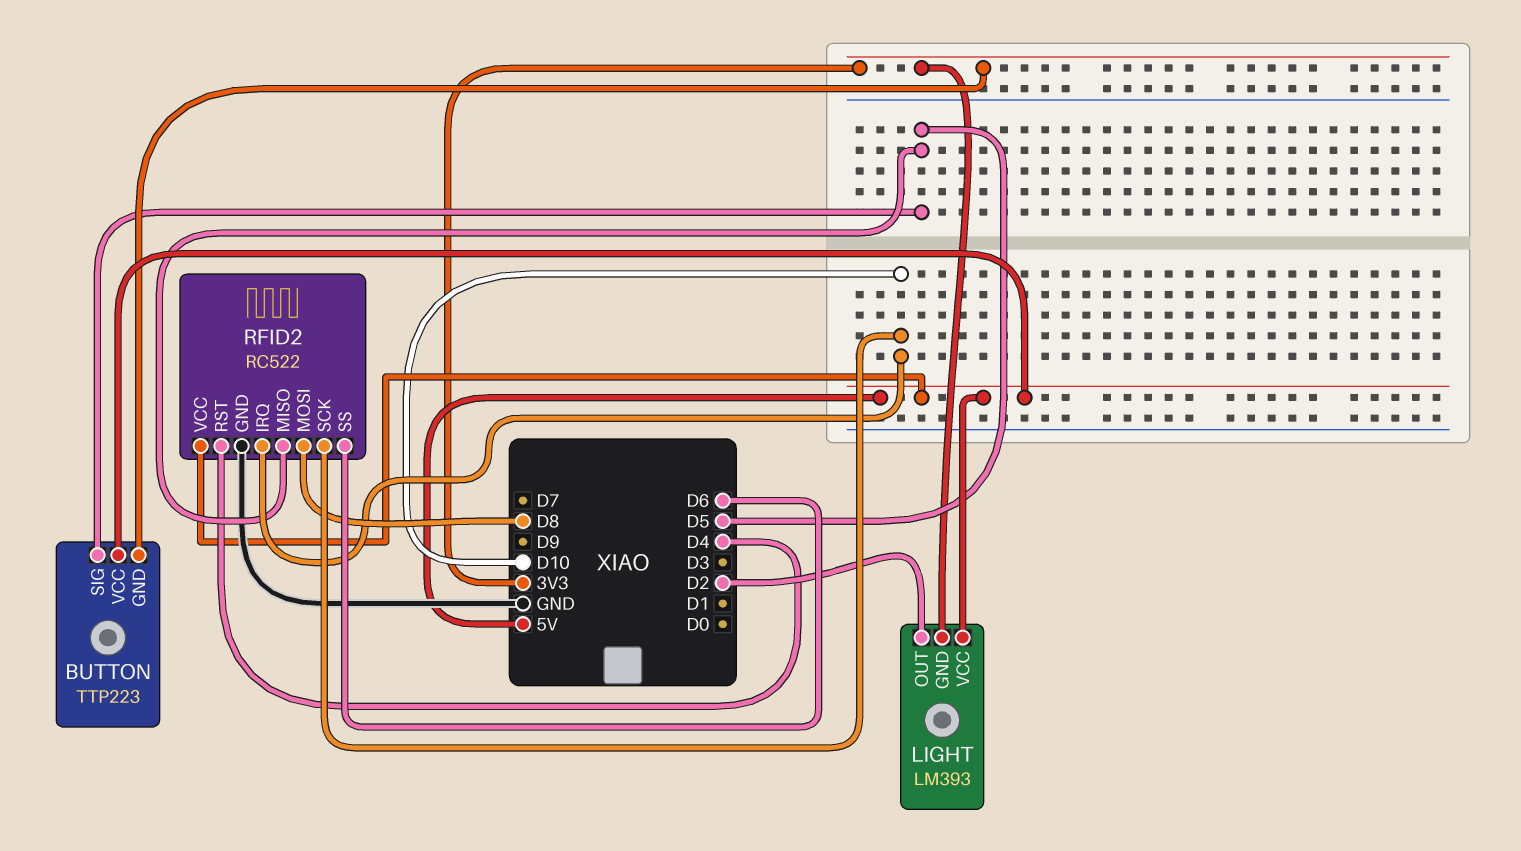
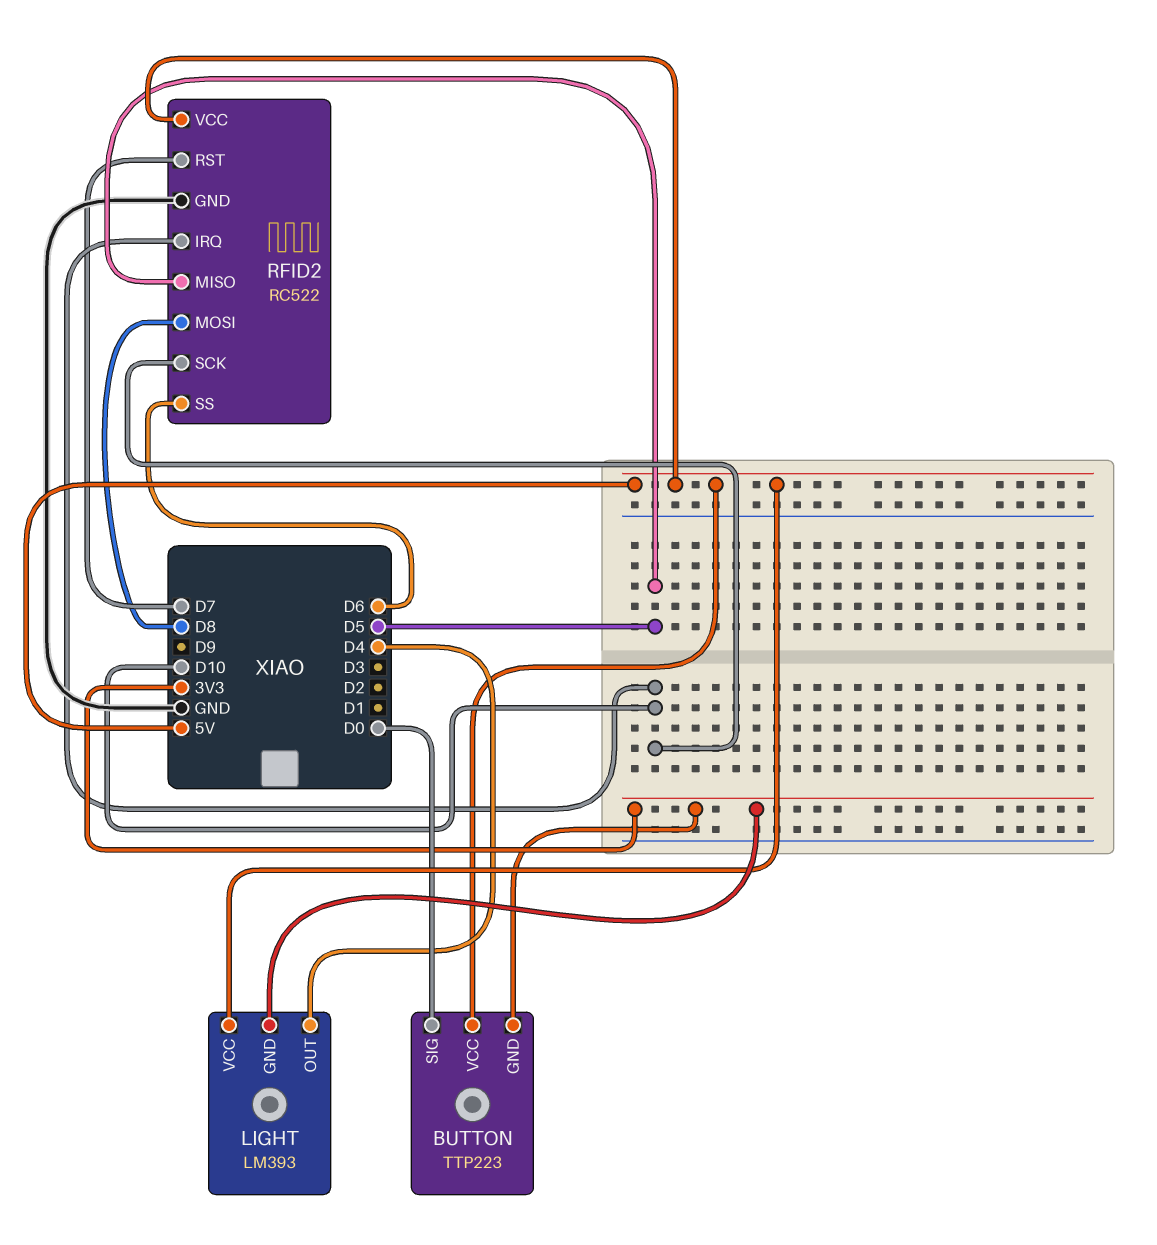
BUTTON pin SIG: D5 -> D0
LIGHT pin OUT: D2 -> D4
RFID2 pin RST: D4 -> D7

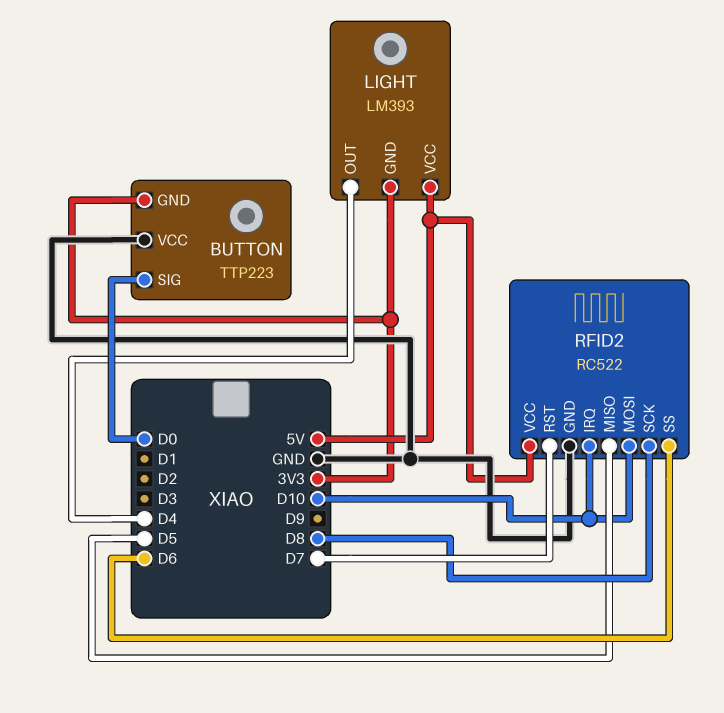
BUTTON pin VCC: 5V -> GND
RFID2 pin MOSI: D8 -> D10
RFID2 pin SCK: D10 -> D8

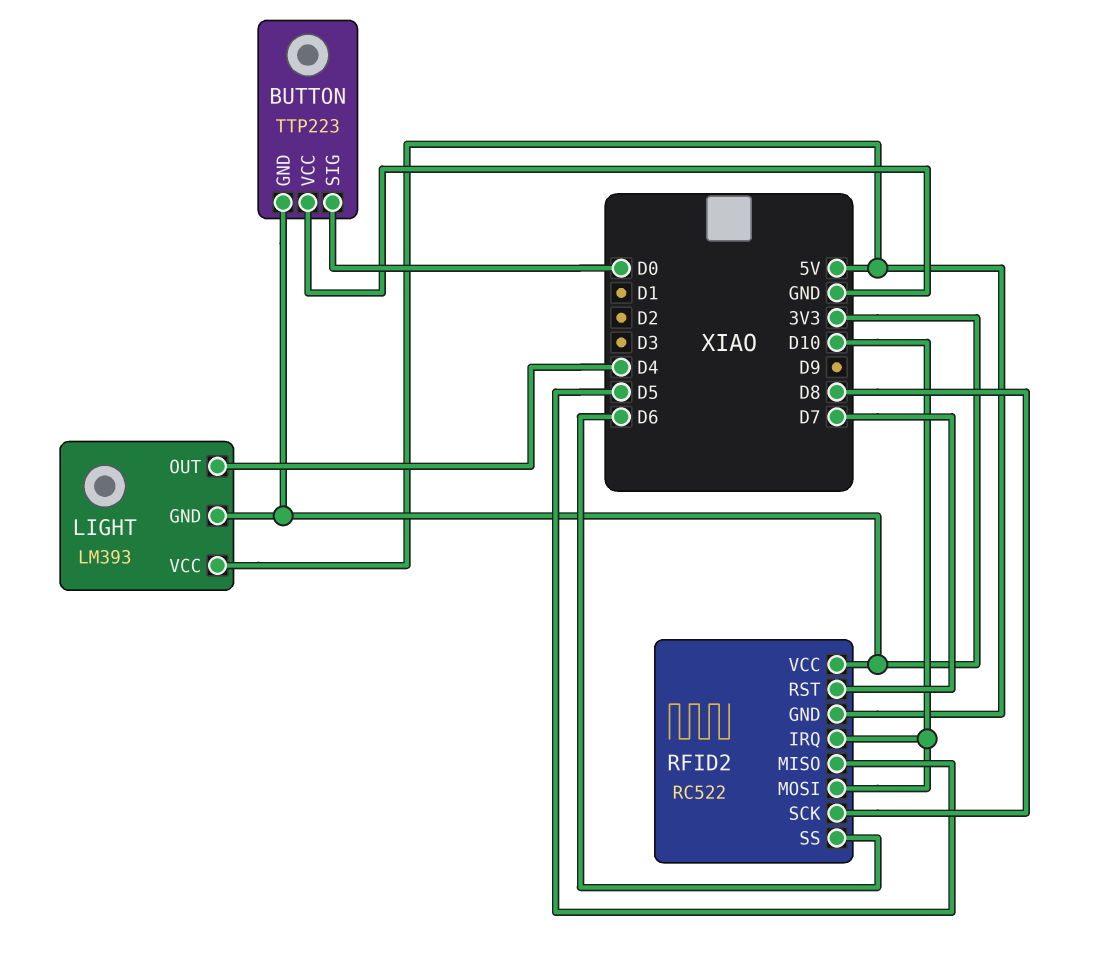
RFID2 pin GND: GND -> 5V
RFID2 pin VCC: 5V -> 3V3

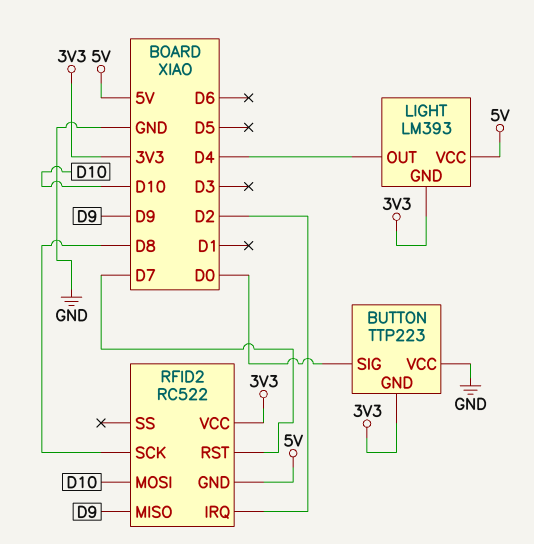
RFID2 pin IRQ: D10 -> D2
RFID2 pin MISO: D5 -> D9
RFID2 pin SS: D6 -> none

